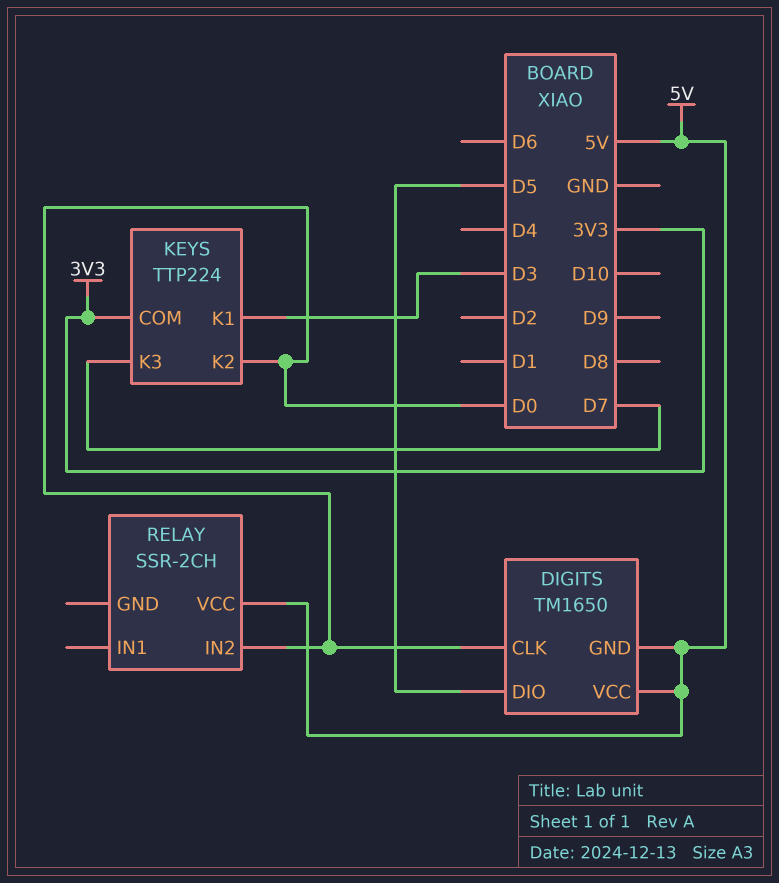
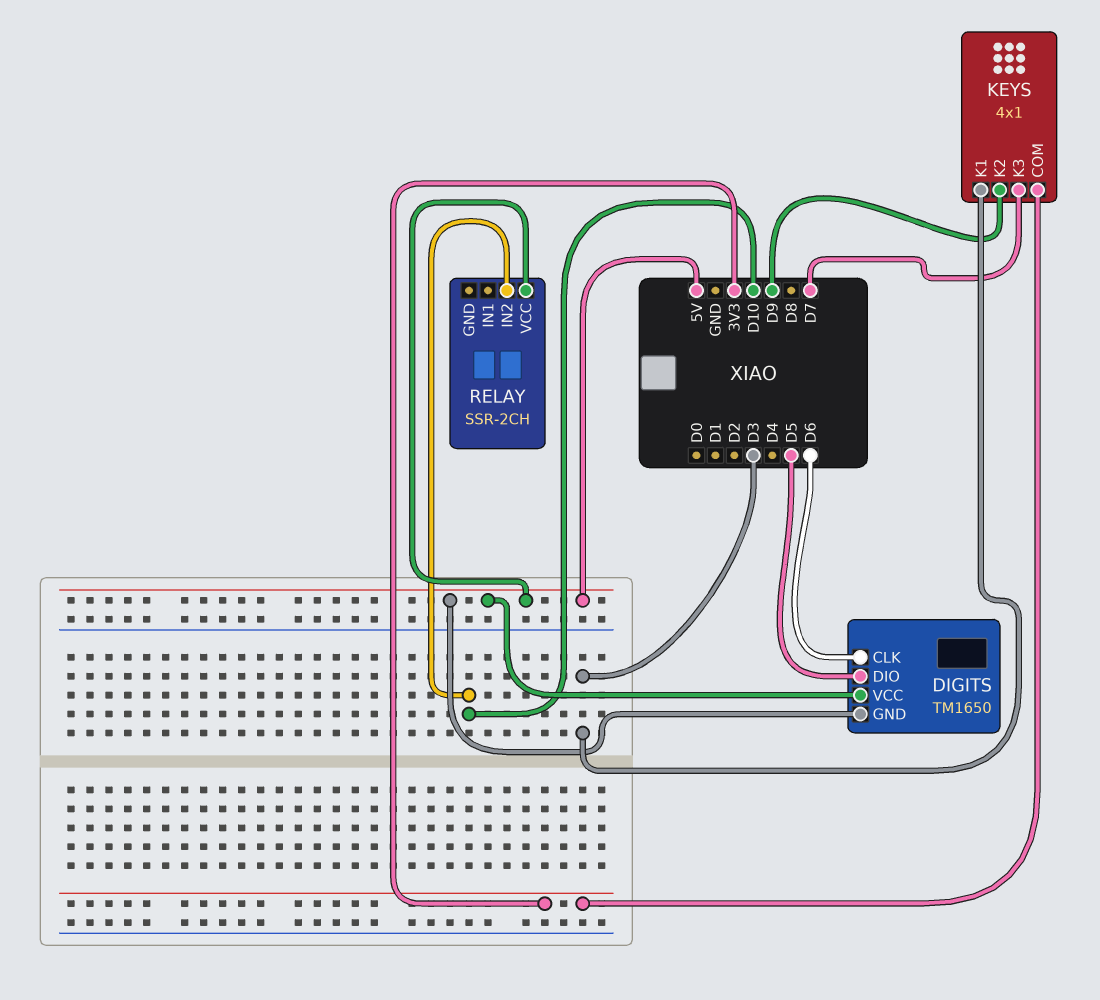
DIGITS pin CLK: D0 -> D6
KEYS: TTP224 -> 4x1
KEYS pin K2: D0 -> D9
RELAY pin IN2: D0 -> D10

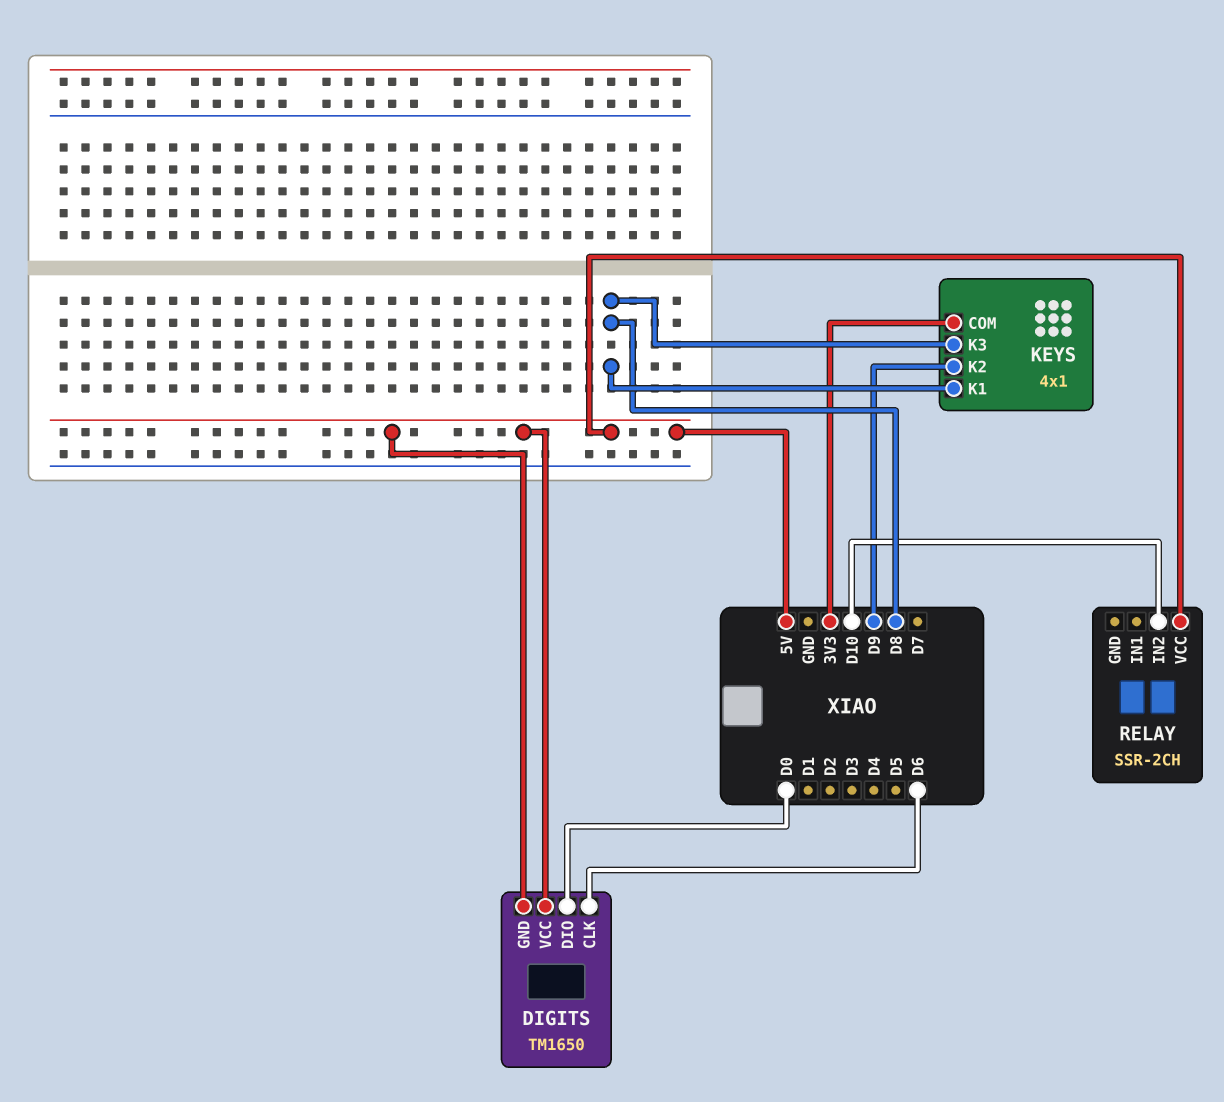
DIGITS pin DIO: D5 -> D0
KEYS pin K1: D3 -> D8
KEYS pin K3: D7 -> D8

